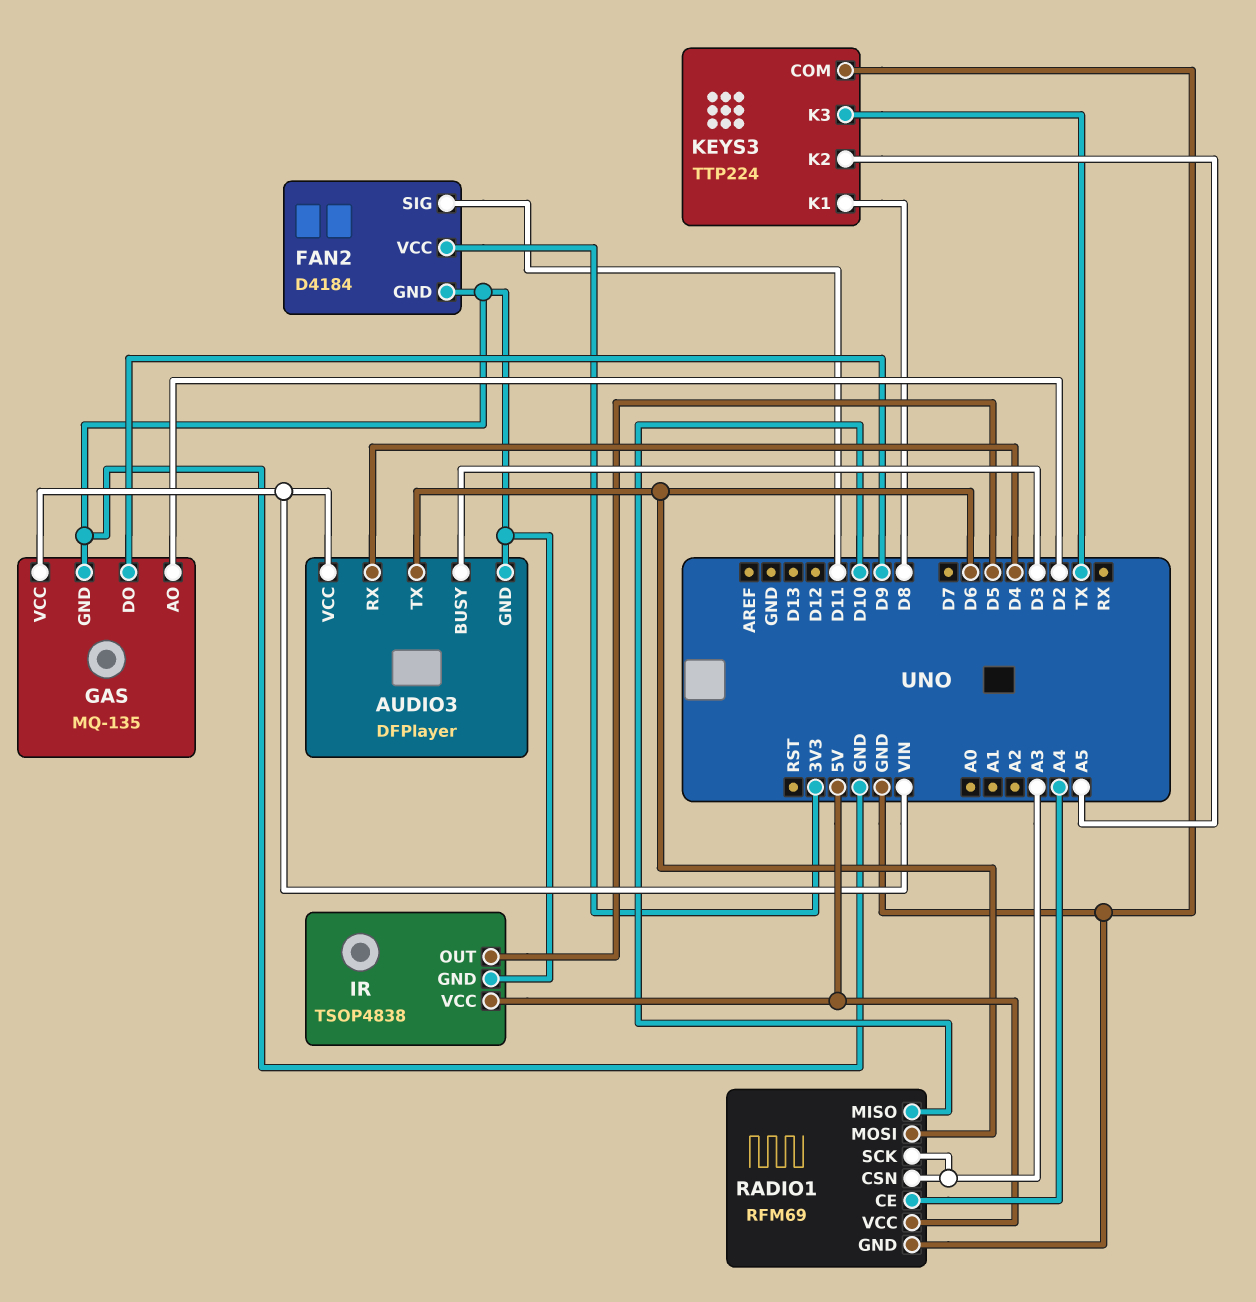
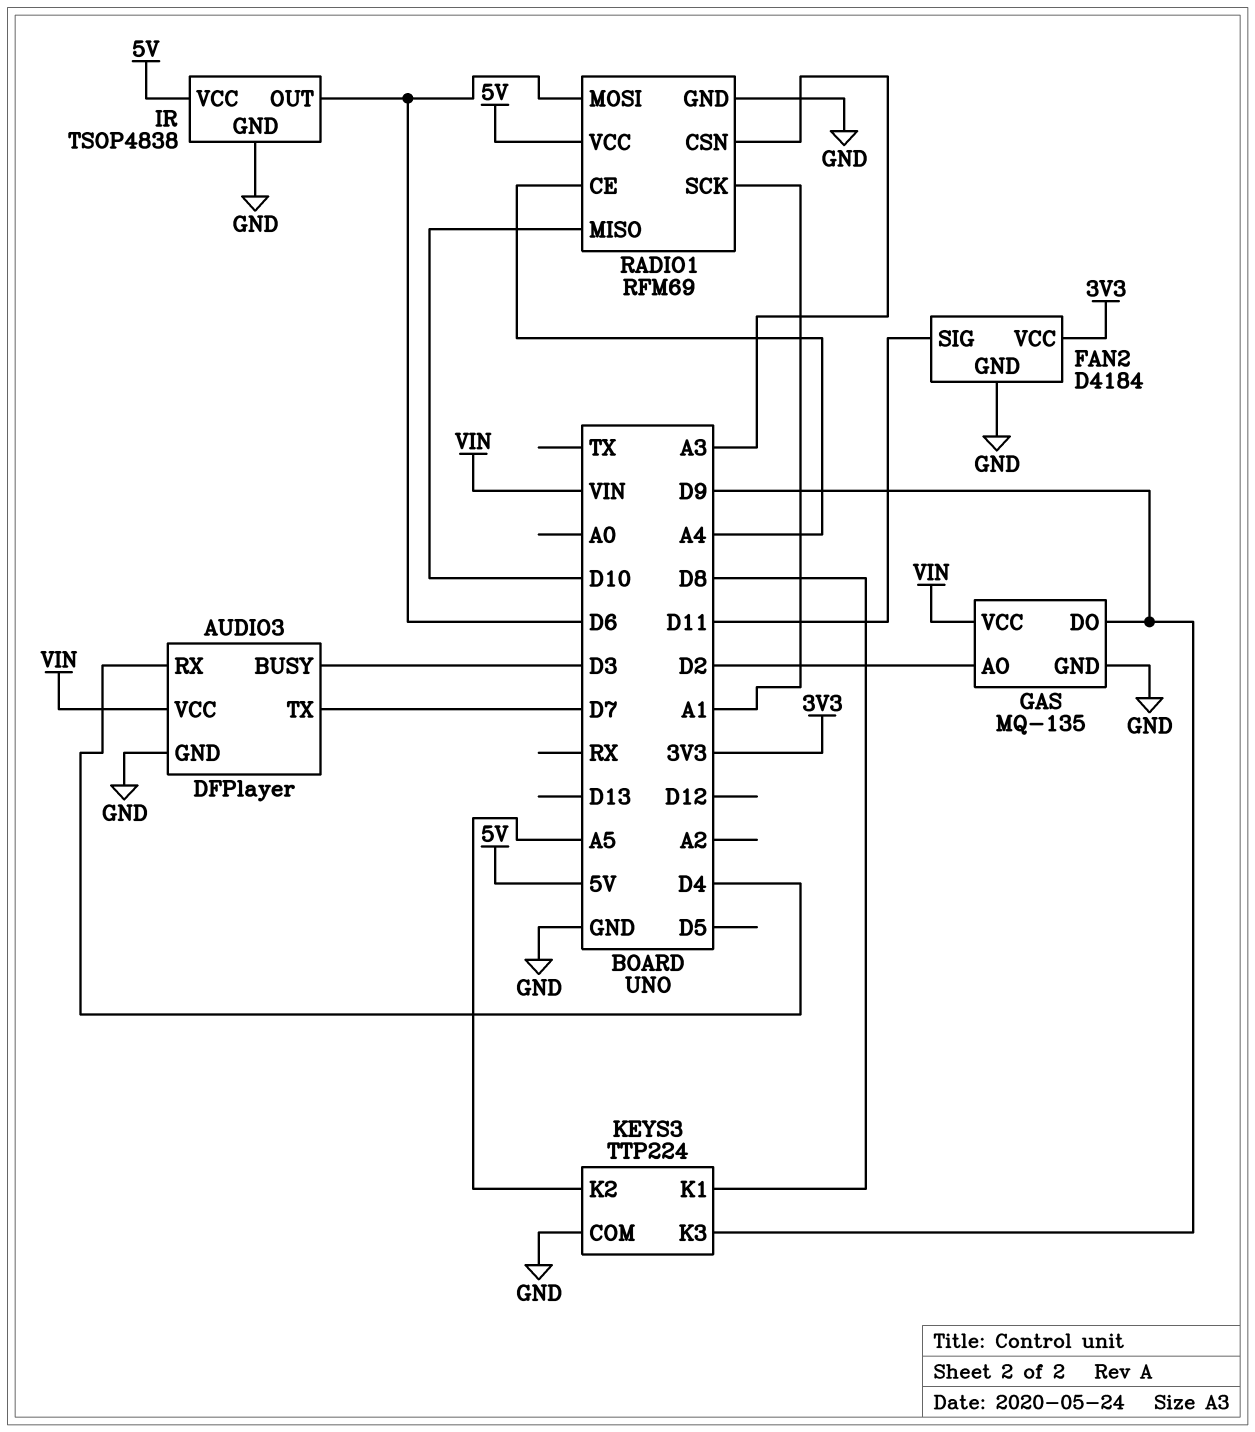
AUDIO3 pin TX: D6 -> D7
IR pin OUT: D5 -> D6
KEYS3 pin K3: TX -> D9
RADIO1 pin SCK: A3 -> A1

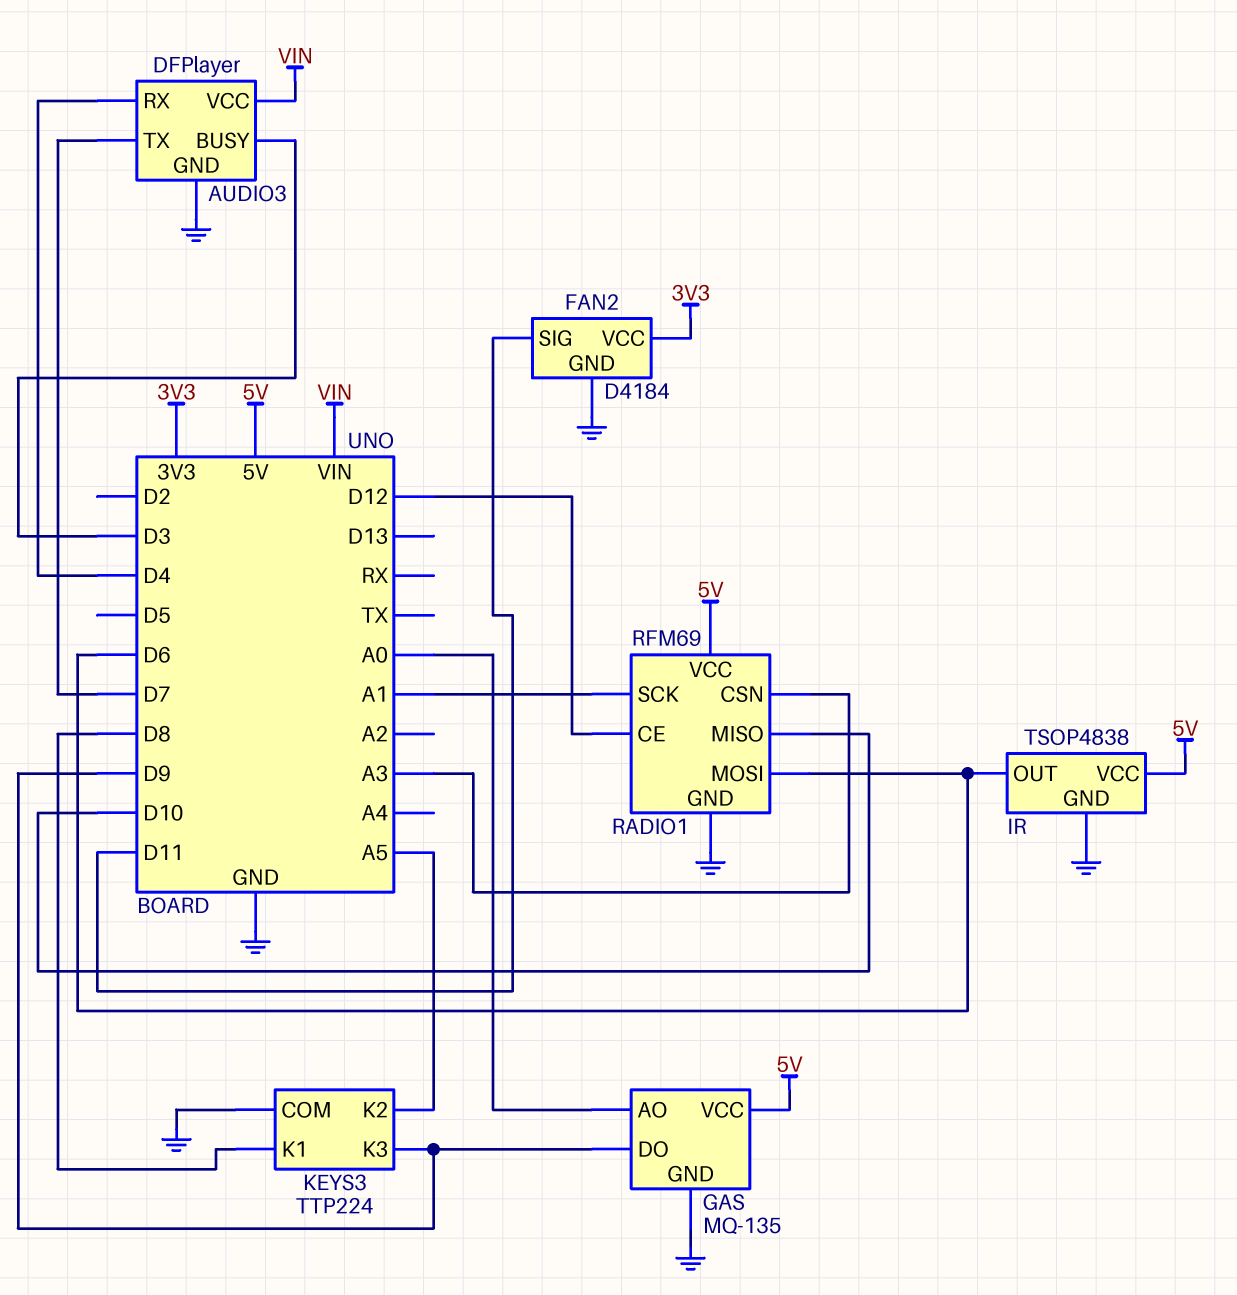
GAS pin AO: D2 -> A0
GAS pin VCC: VIN -> 5V
RADIO1 pin CE: A4 -> D12

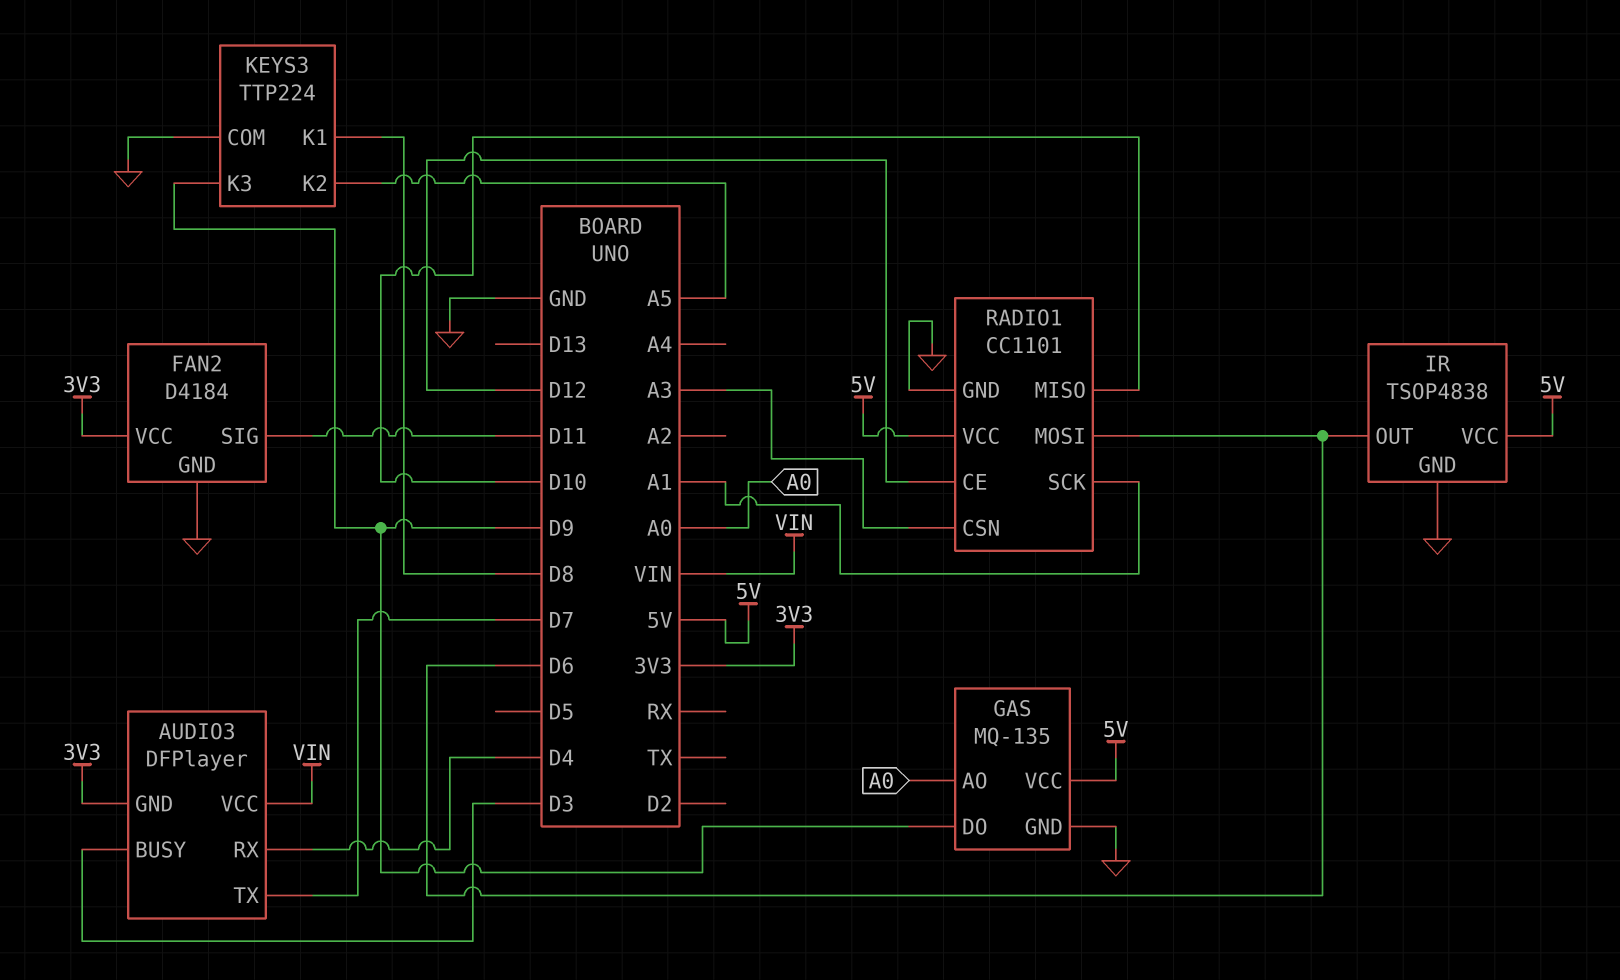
AUDIO3 pin GND: GND -> 3V3
RADIO1: RFM69 -> CC1101

